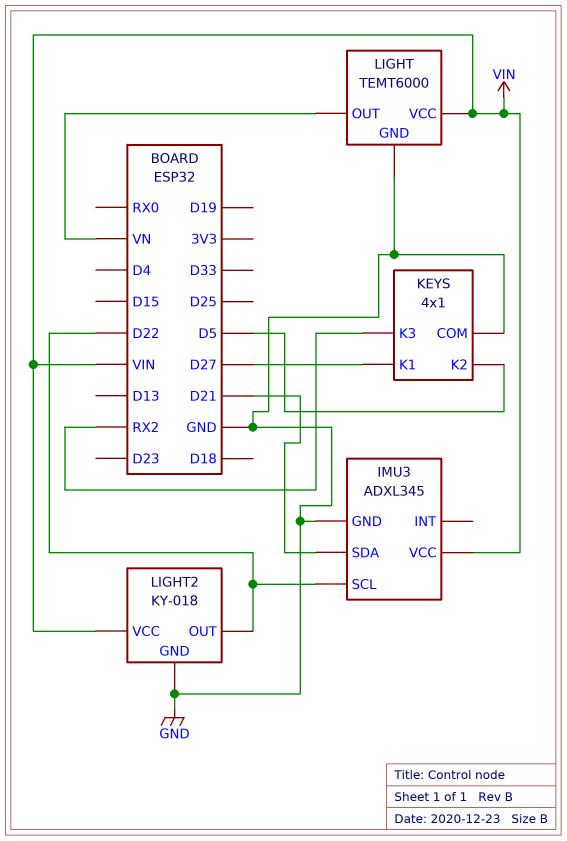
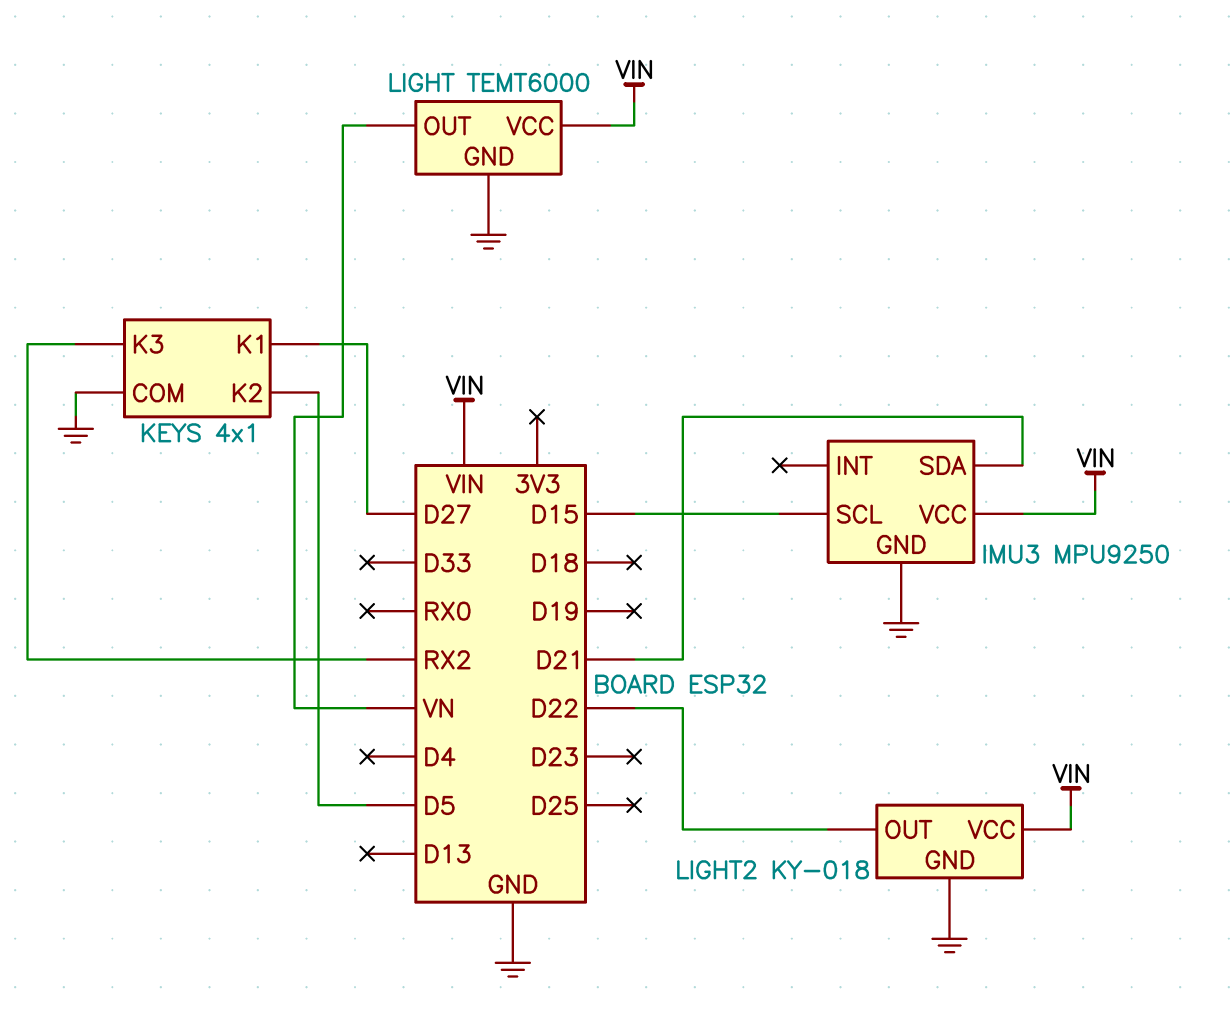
IMU3: ADXL345 -> MPU9250
IMU3 pin SCL: D22 -> D15

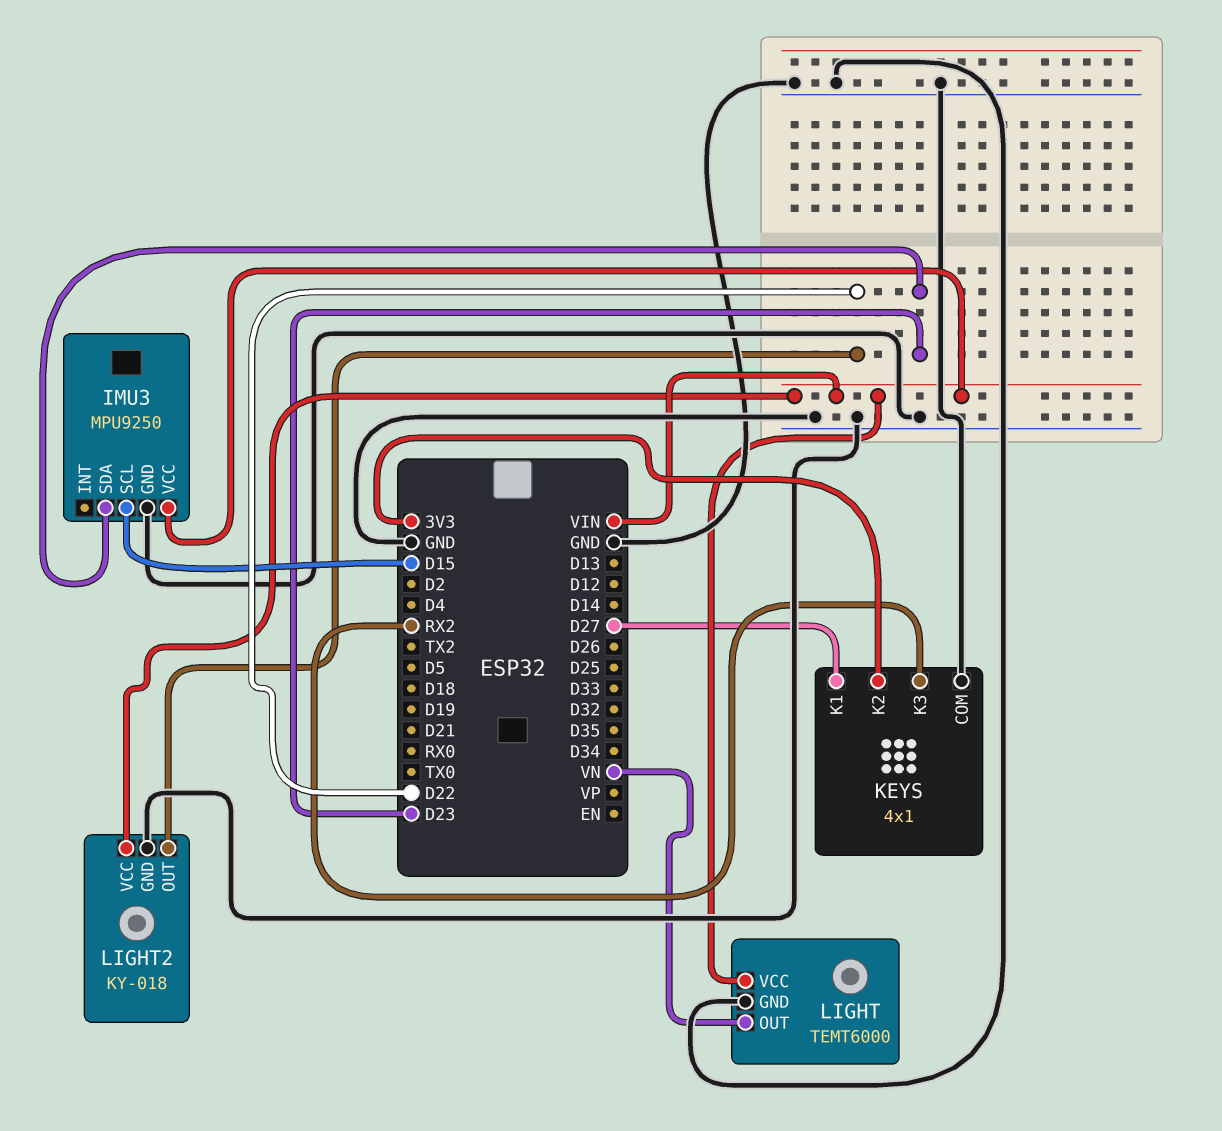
IMU3 pin SDA: D21 -> D23
KEYS pin K2: D5 -> 3V3

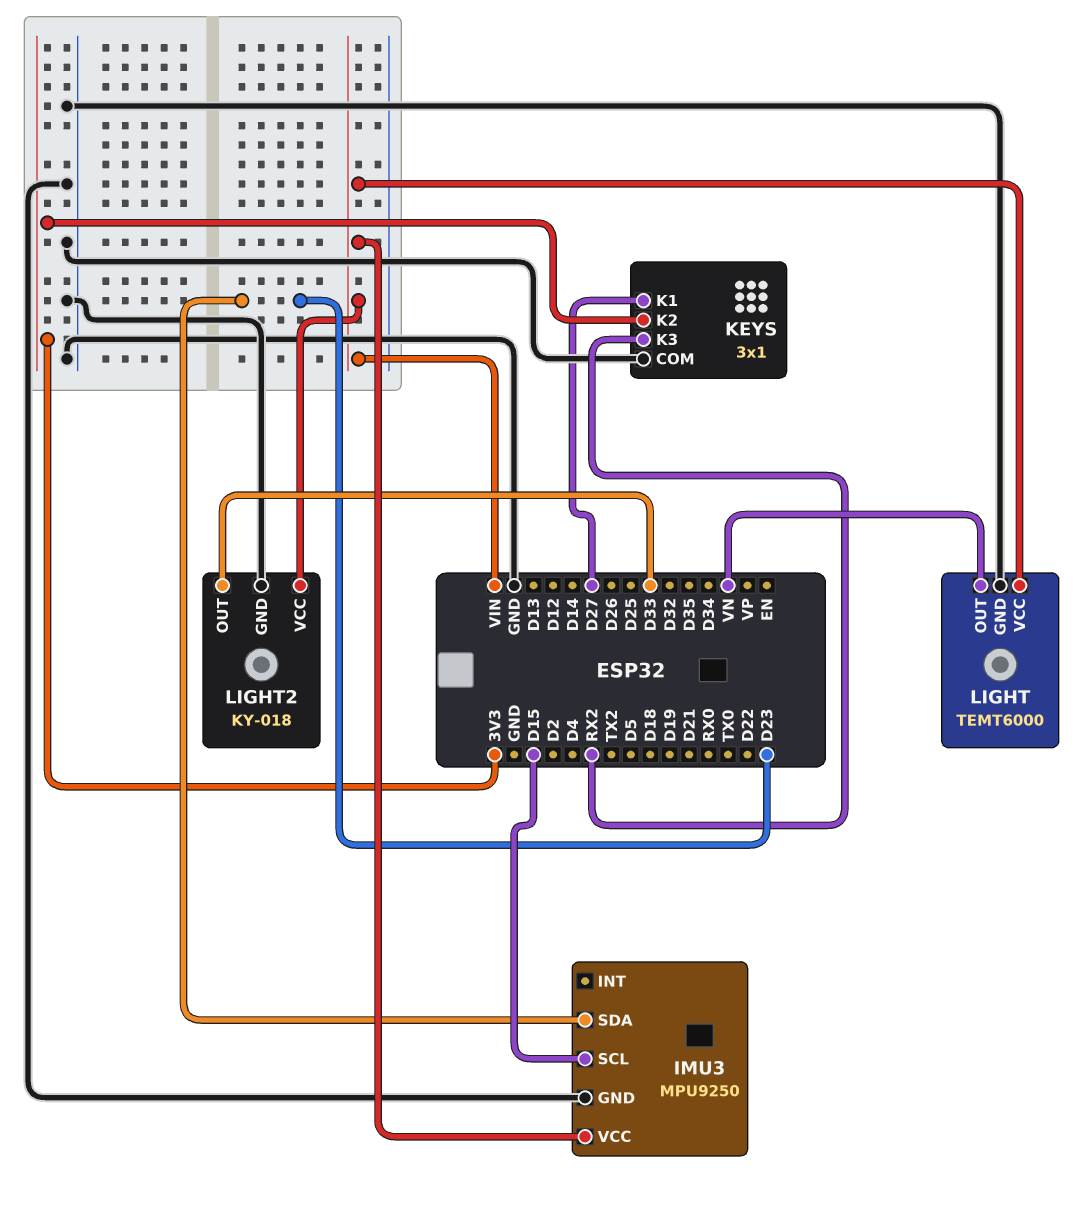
KEYS: 4x1 -> 3x1
LIGHT2 pin OUT: D22 -> D33

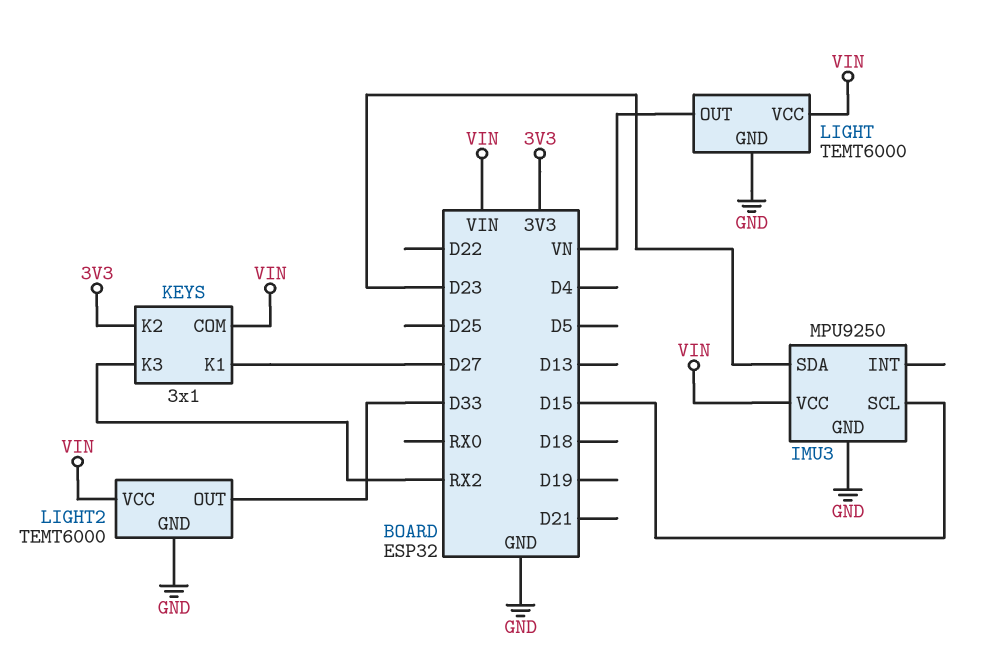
KEYS pin COM: GND -> VIN
LIGHT2: KY-018 -> TEMT6000

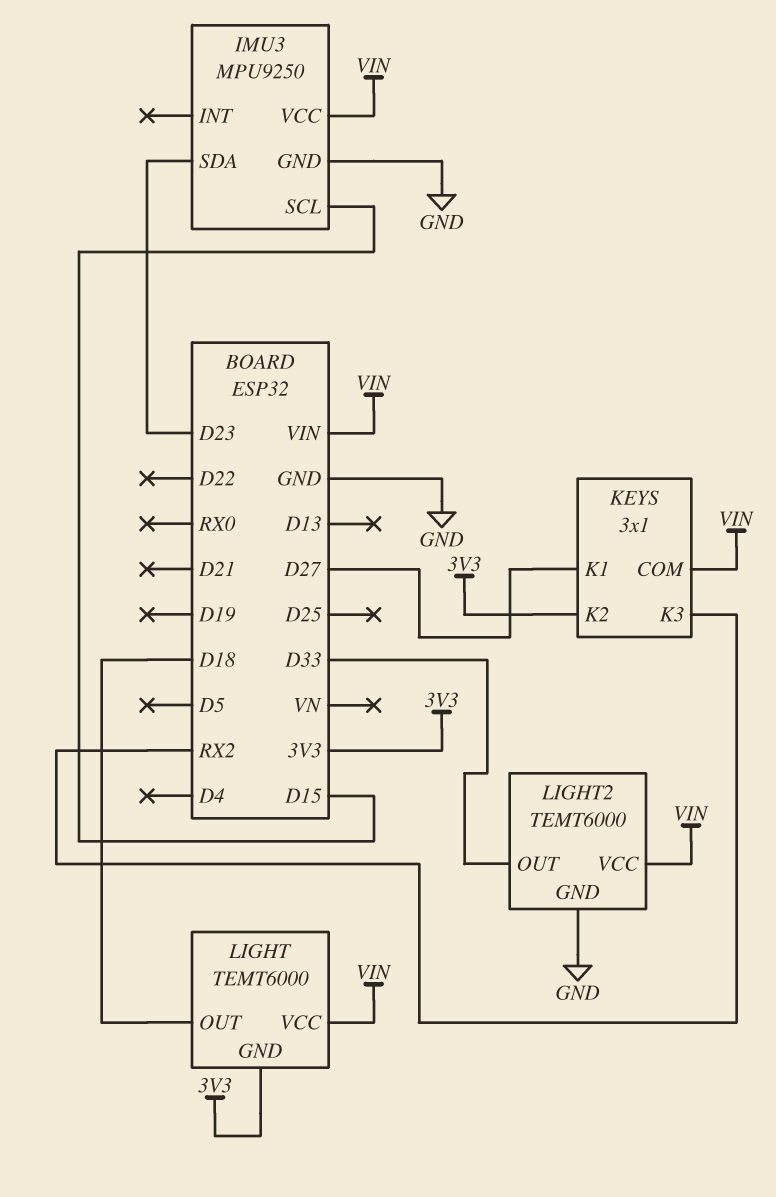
LIGHT pin GND: GND -> 3V3
LIGHT pin OUT: VN -> D18

